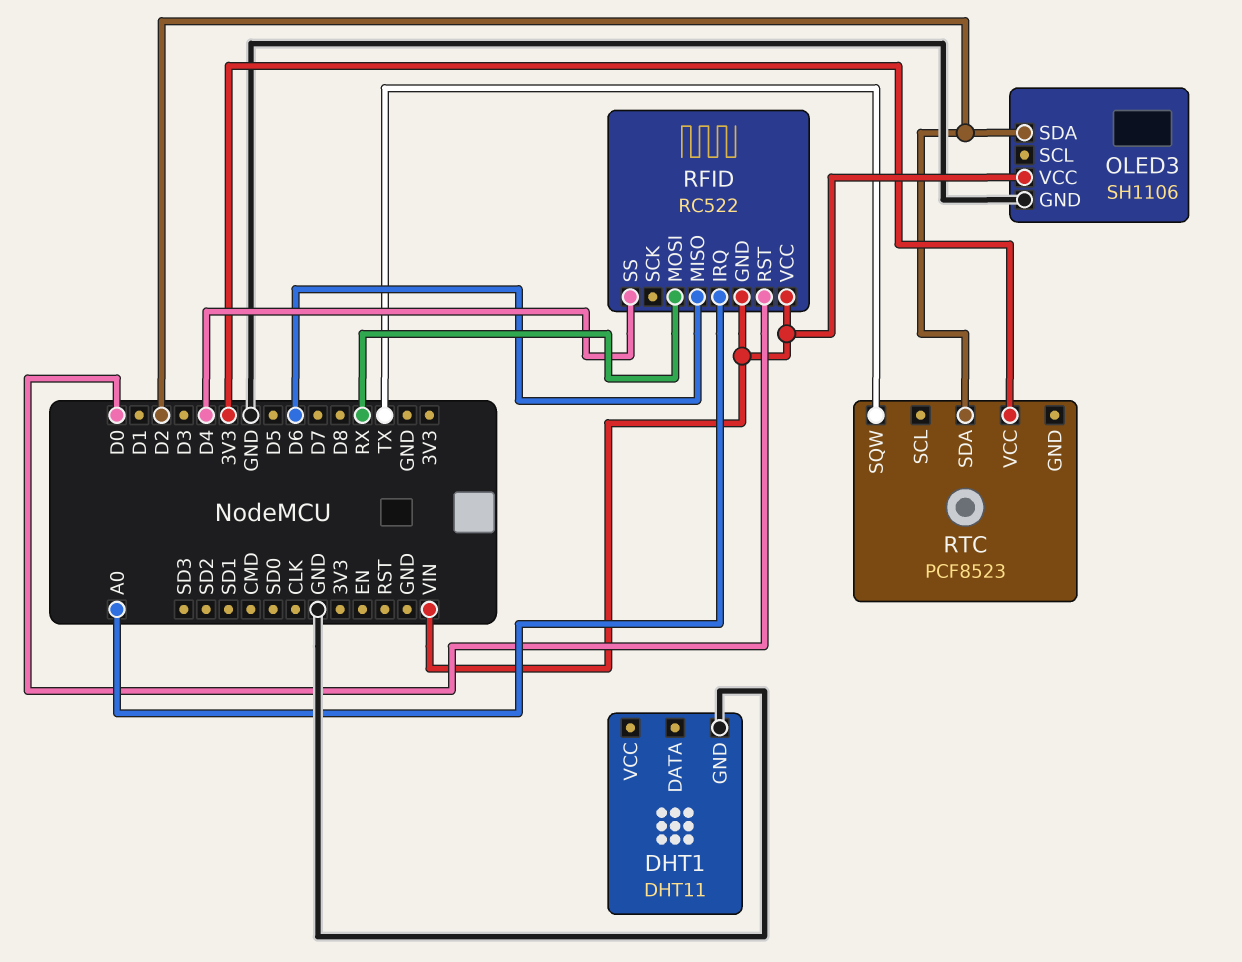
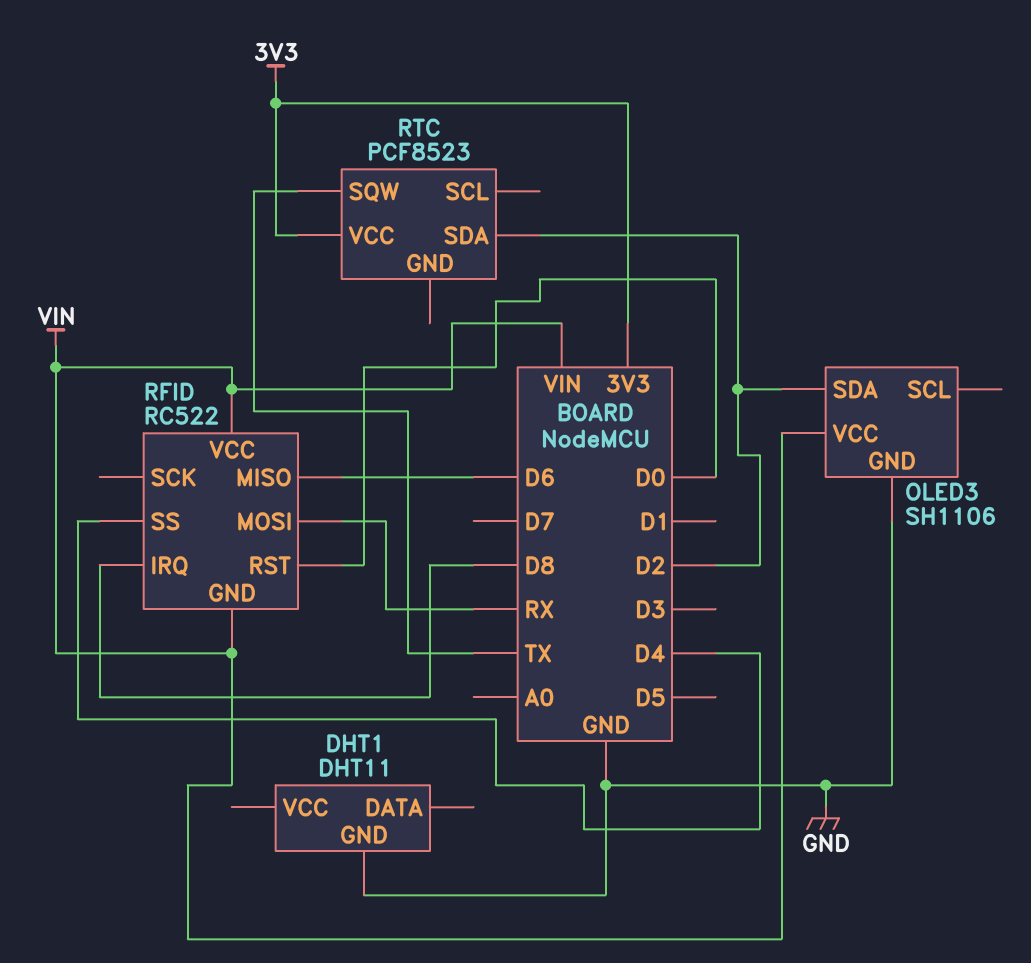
RFID pin IRQ: A0 -> D8

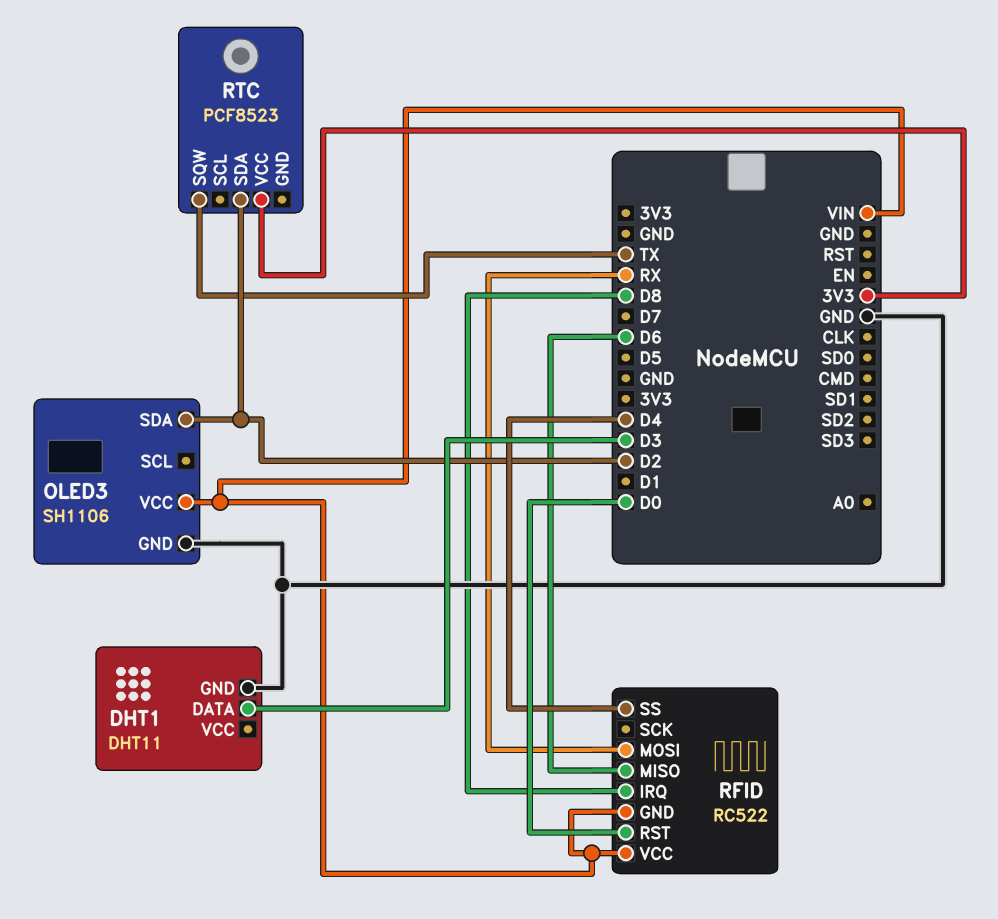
DHT1 pin DATA: none -> D3

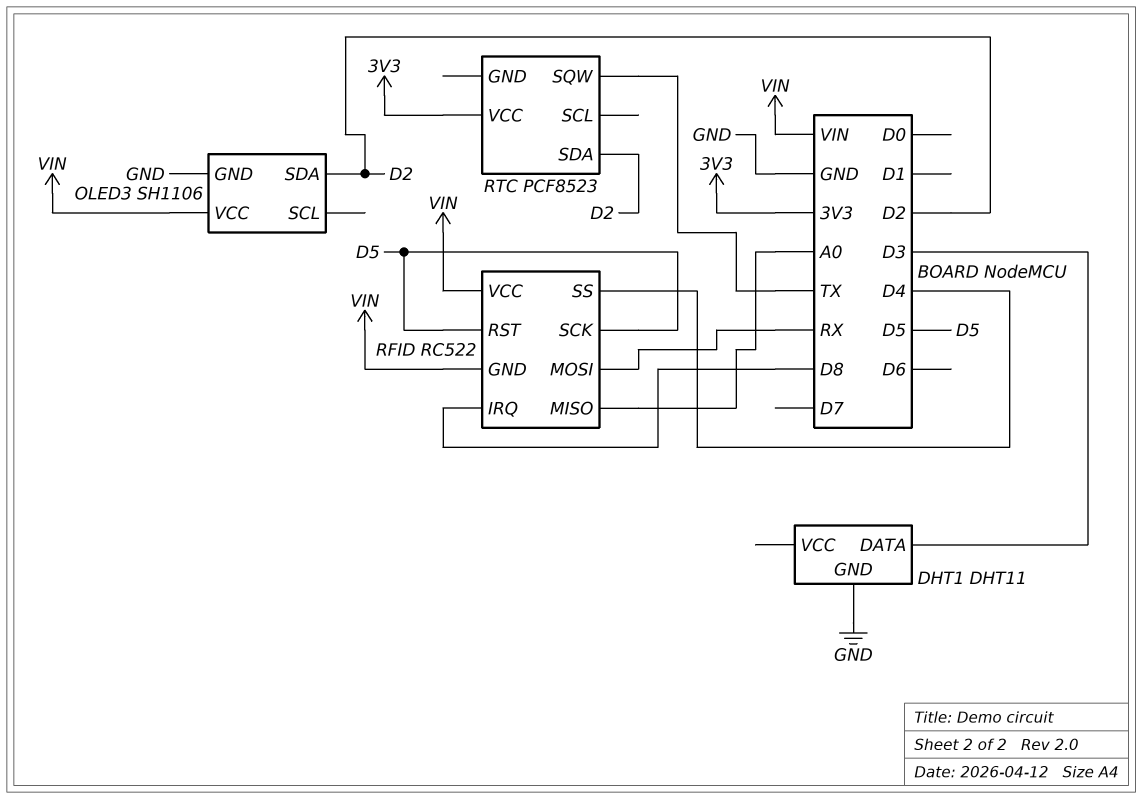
RFID pin MISO: D6 -> A0
RFID pin RST: D0 -> D5
RFID pin SCK: none -> D5

